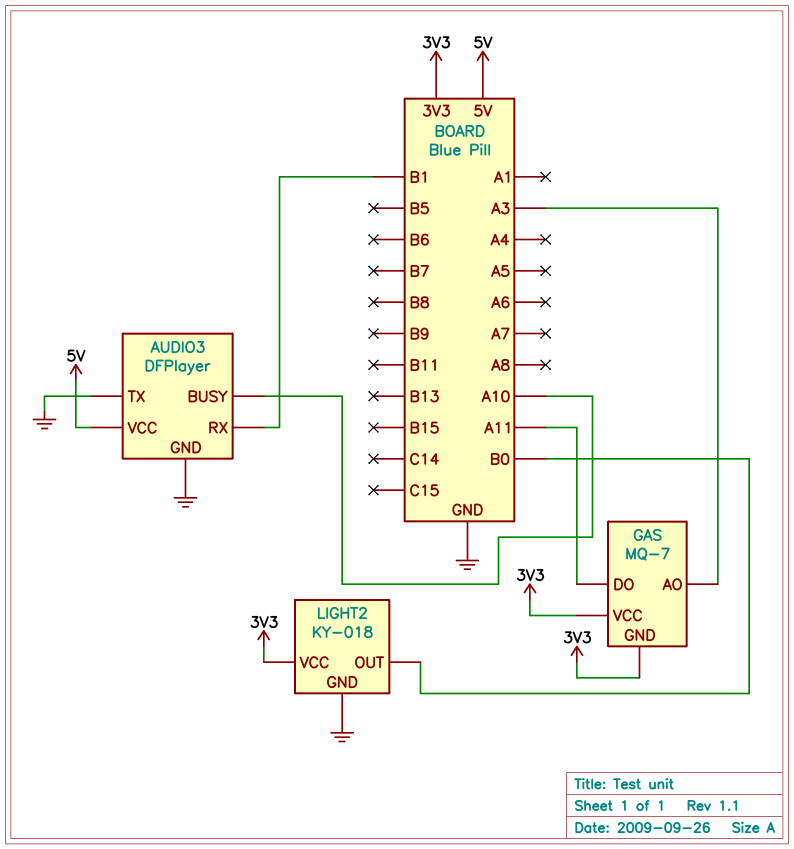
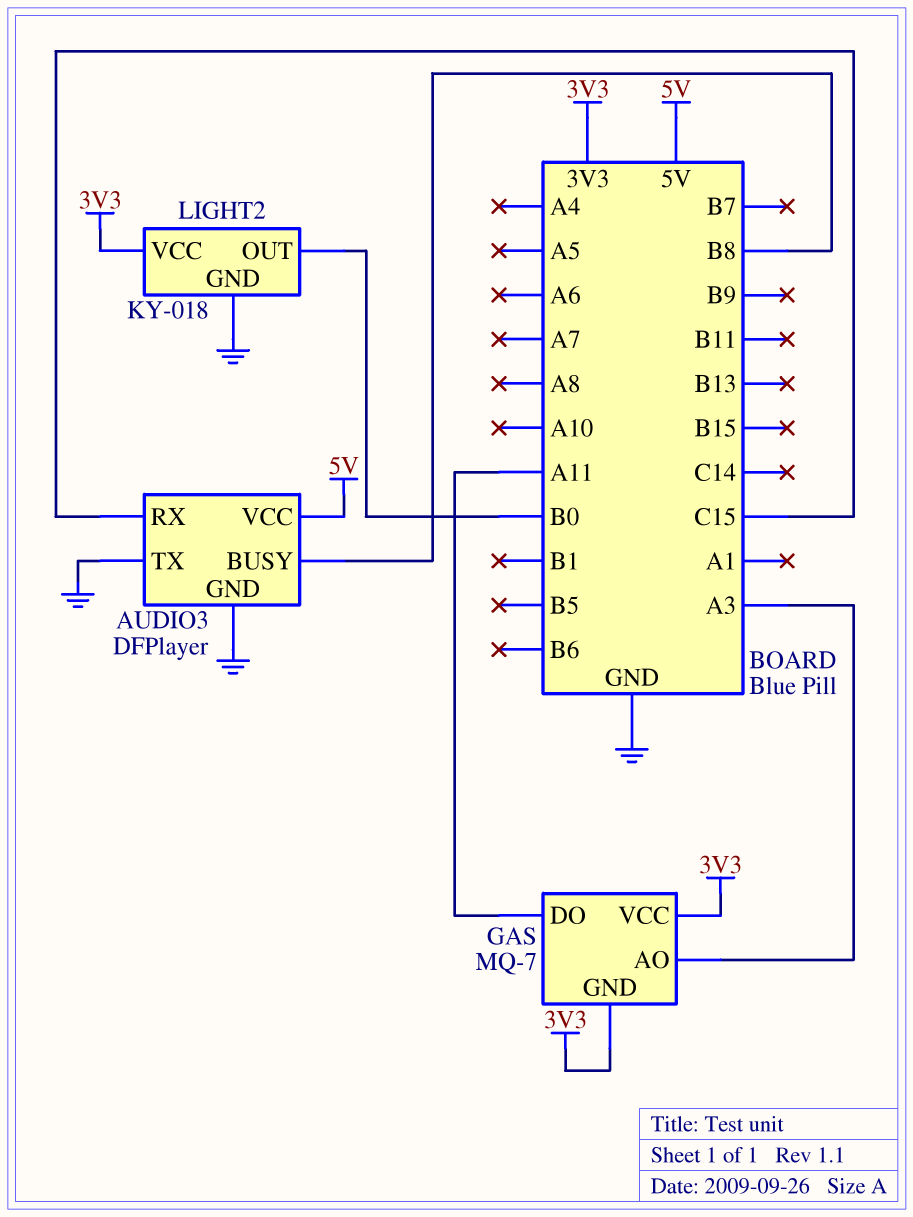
AUDIO3 pin BUSY: A10 -> B8
AUDIO3 pin RX: B1 -> C15

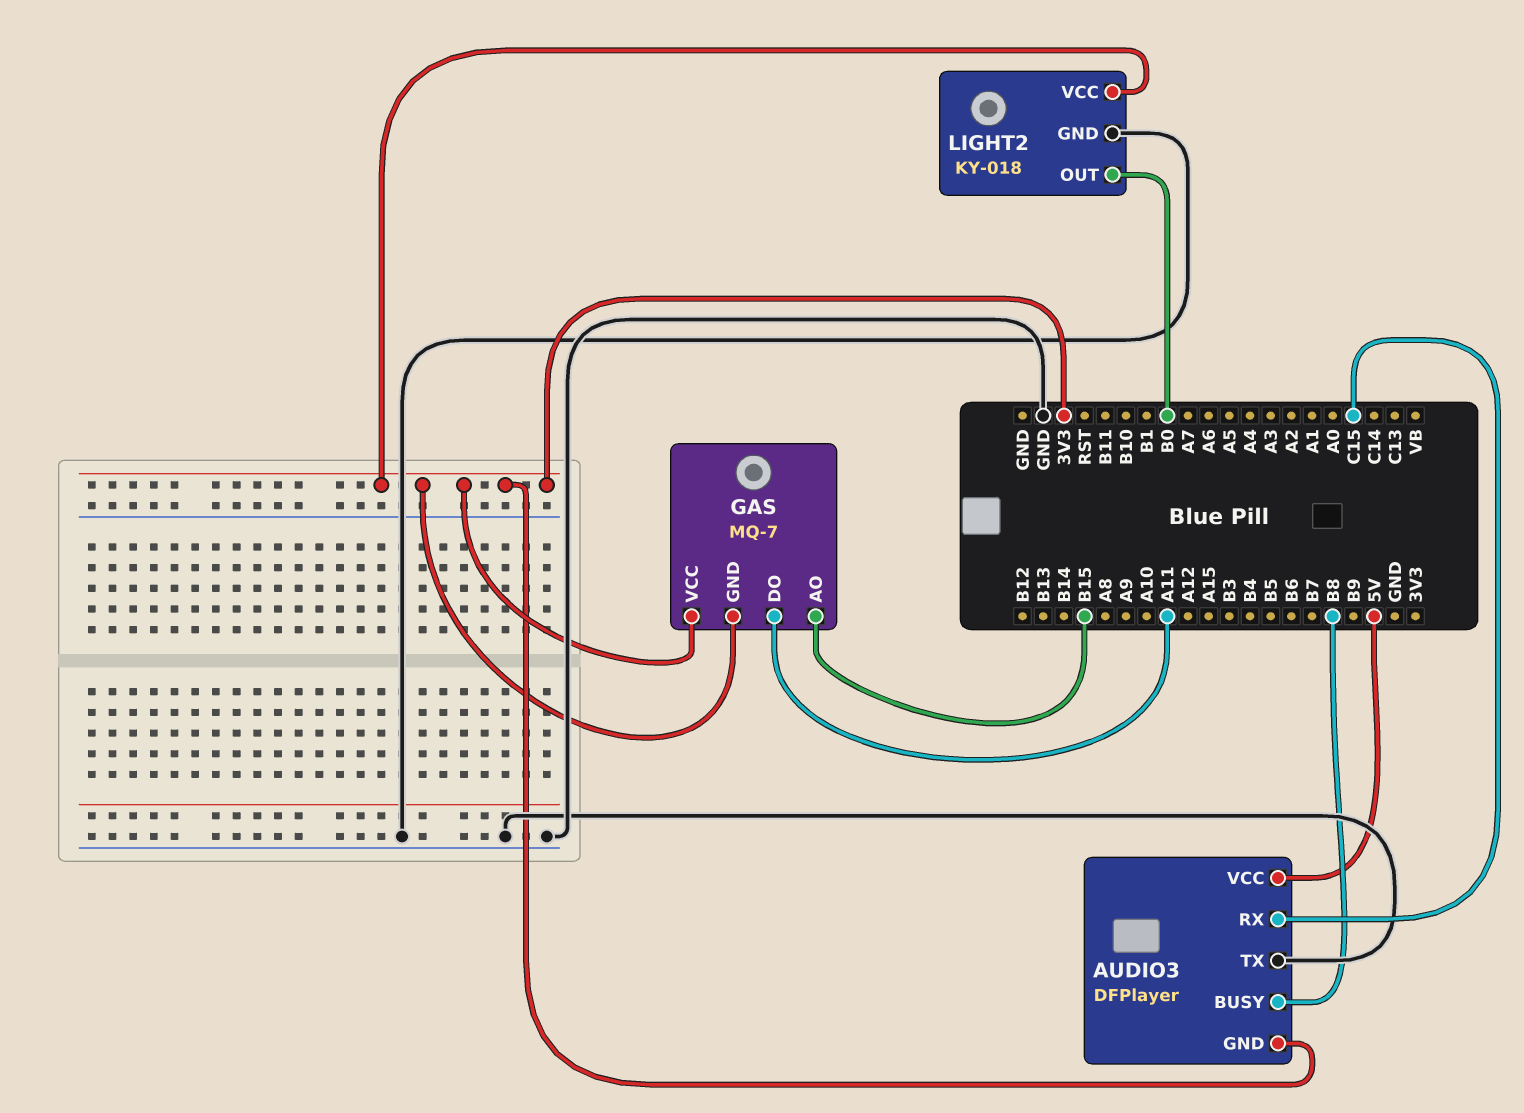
AUDIO3 pin GND: GND -> 3V3
GAS pin AO: A3 -> B15

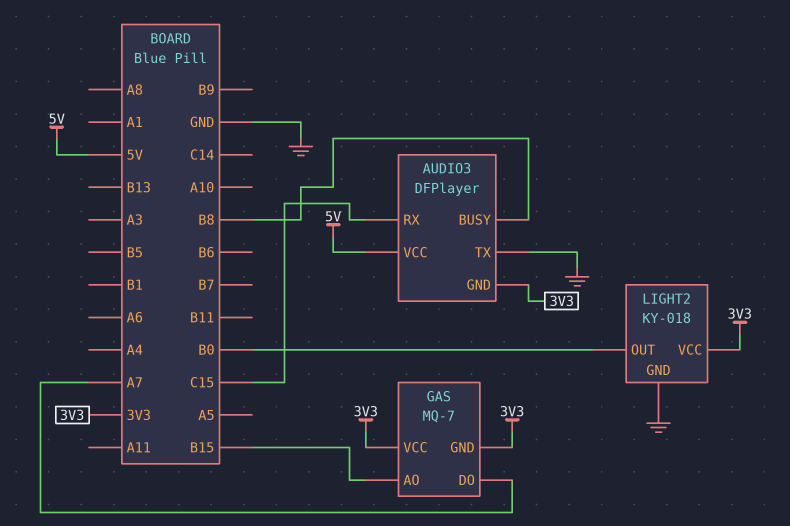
GAS pin DO: A11 -> A7

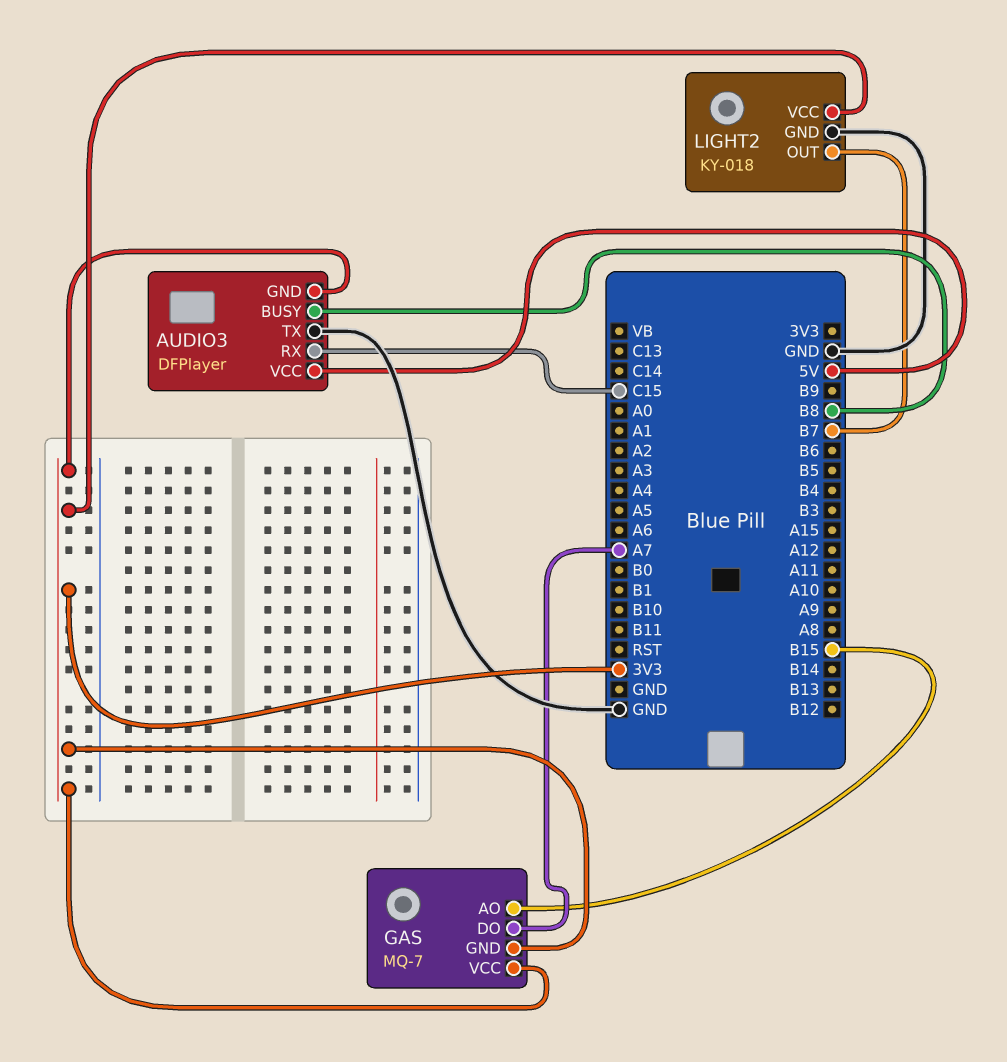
LIGHT2 pin OUT: B0 -> B7

